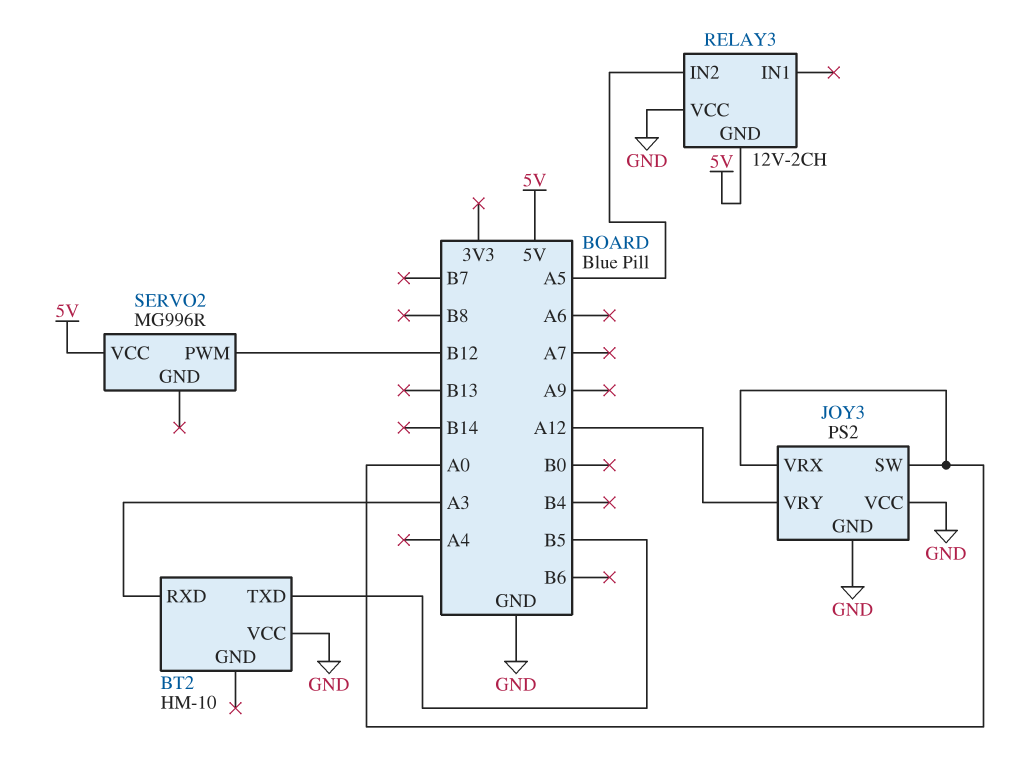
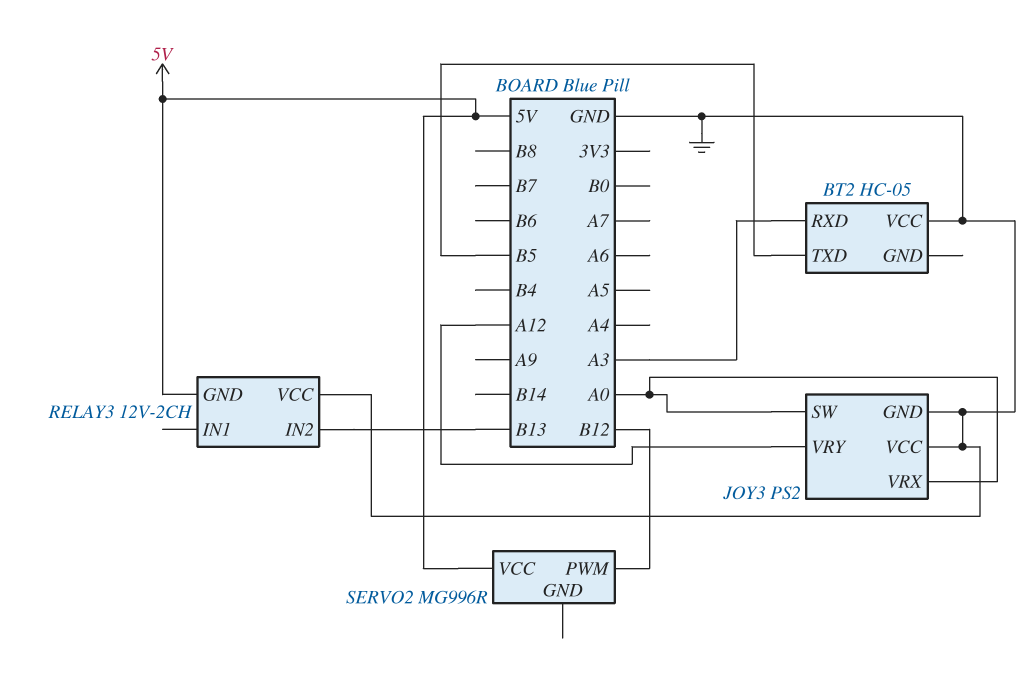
BT2: HM-10 -> HC-05
RELAY3 pin IN2: A5 -> B13

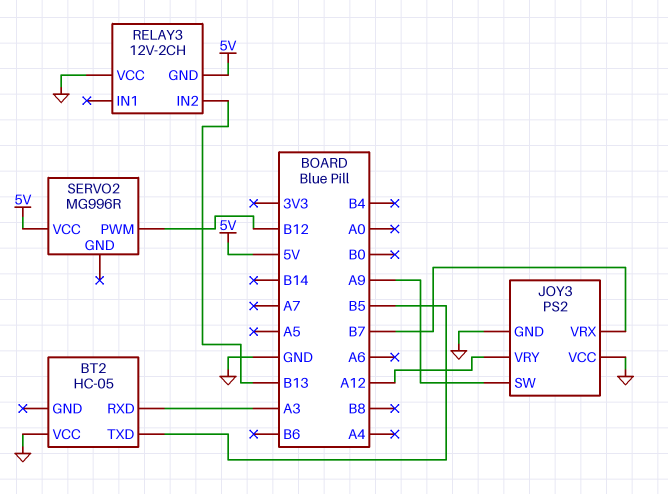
JOY3 pin SW: A0 -> A9
JOY3 pin VRX: A0 -> B7

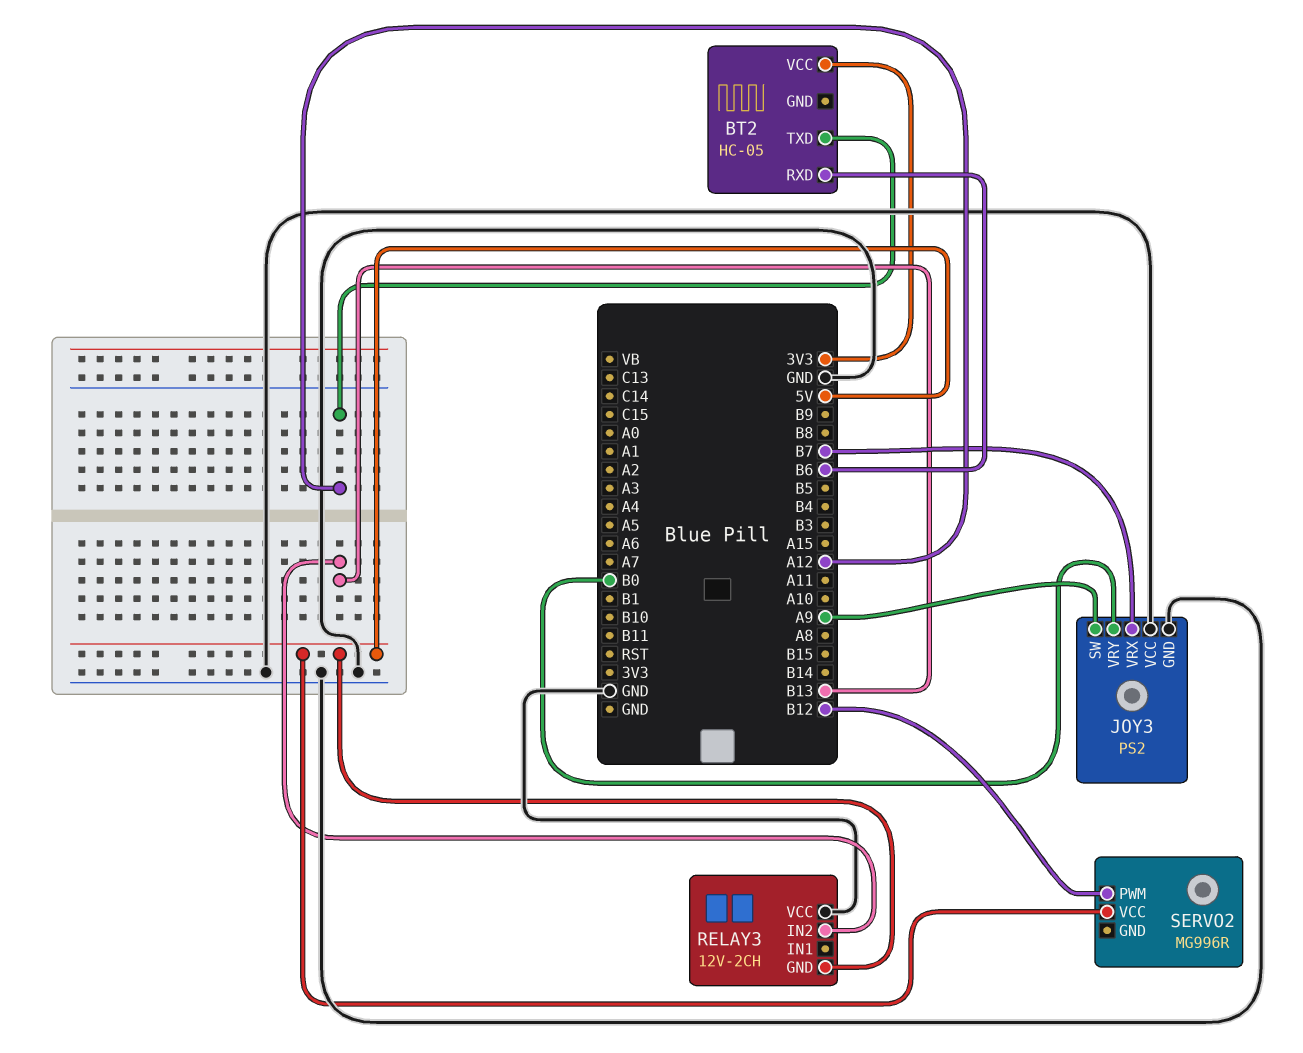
BT2 pin RXD: A3 -> B6
BT2 pin TXD: B5 -> A12
BT2 pin VCC: GND -> 3V3
JOY3 pin VRY: A12 -> B0

